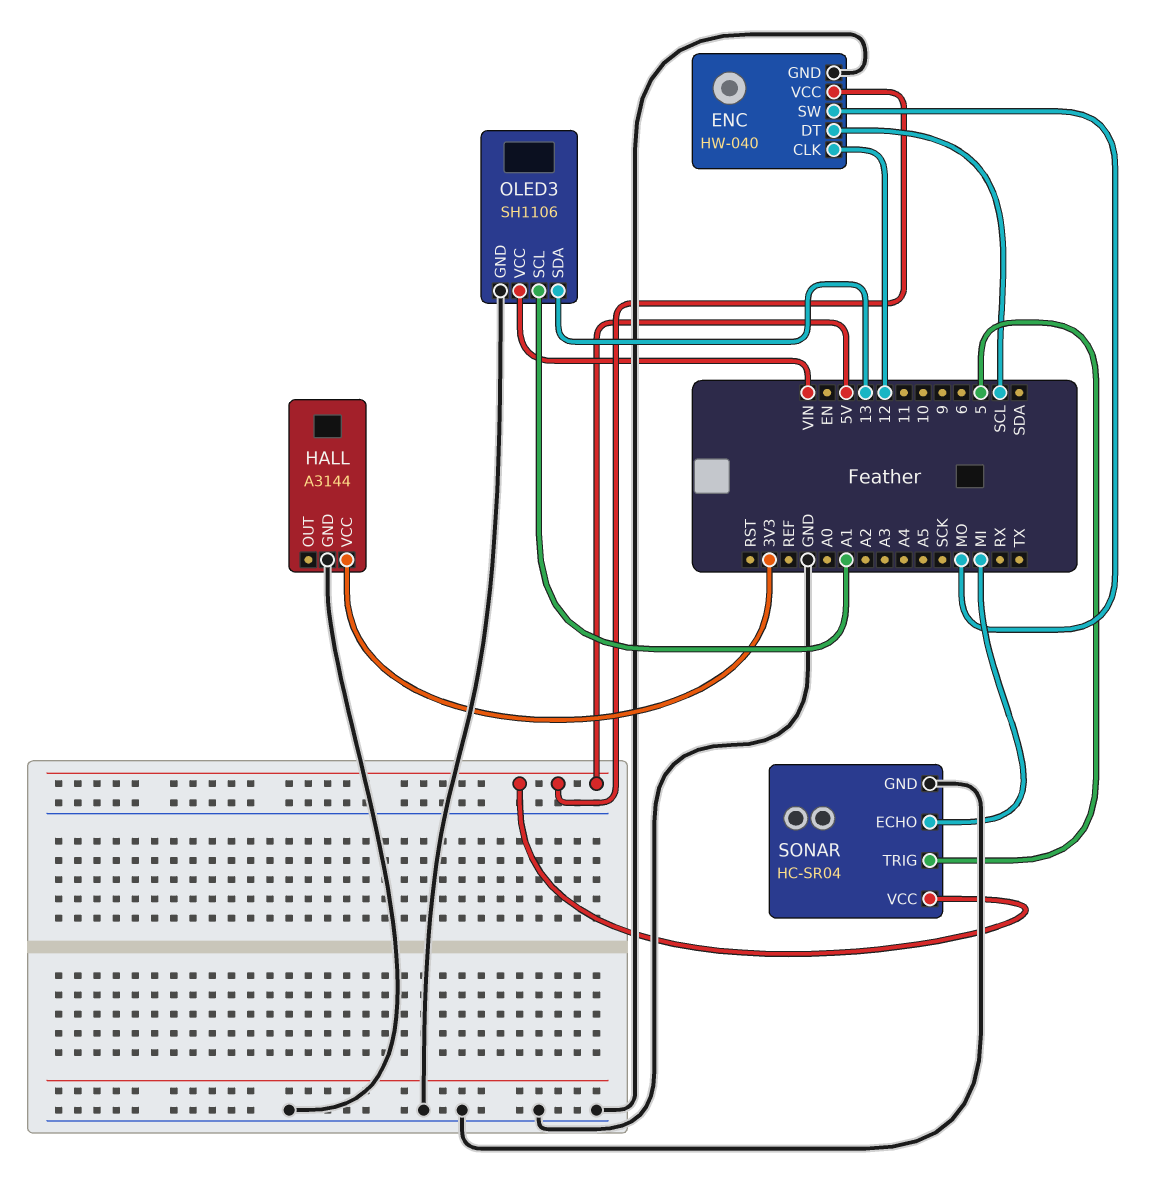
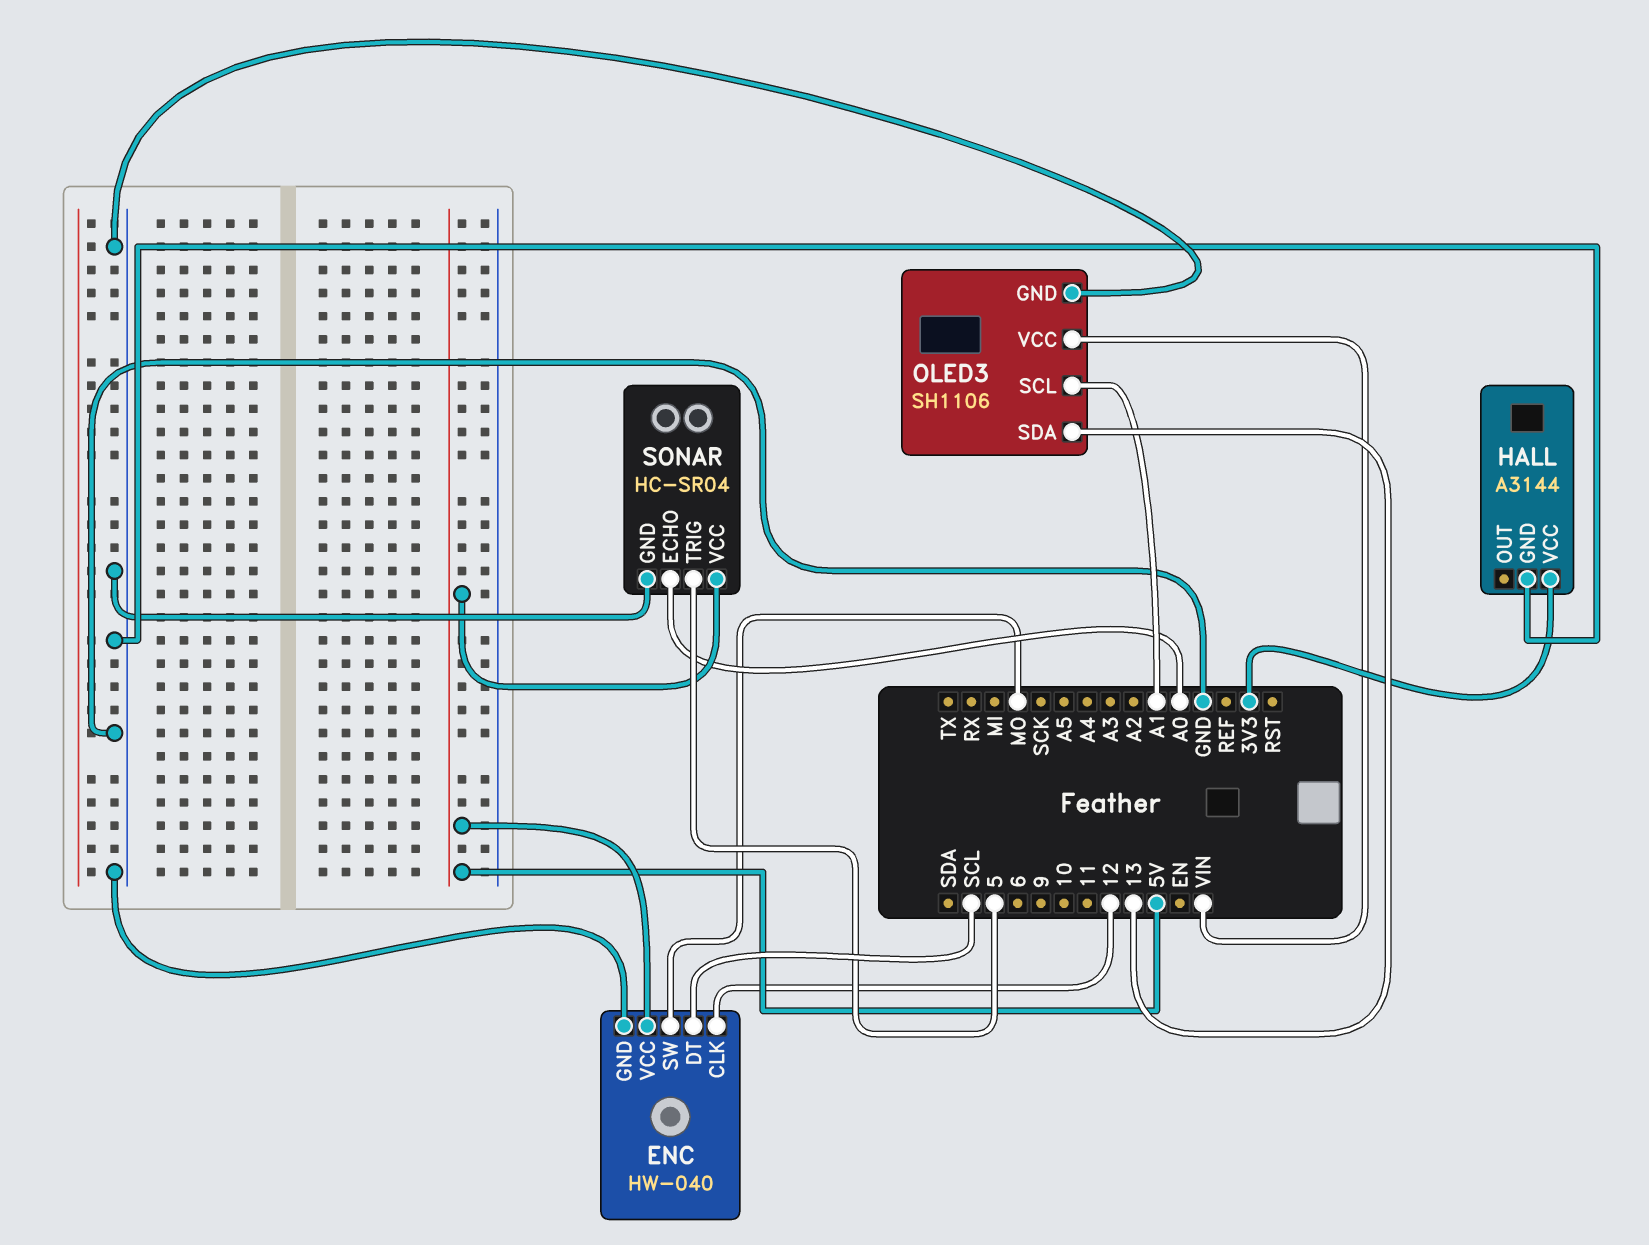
SONAR pin ECHO: MI -> A0

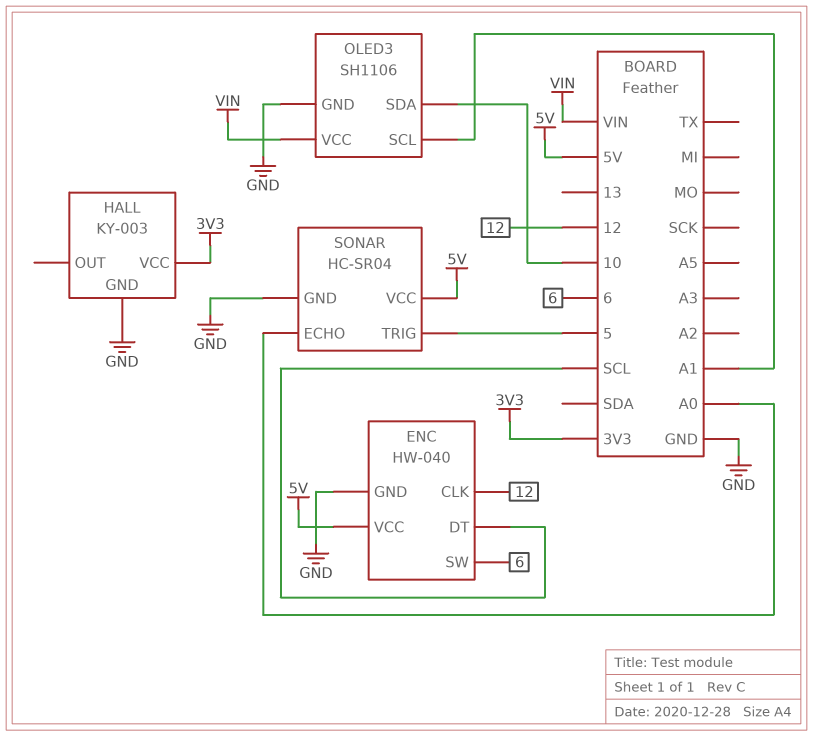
ENC pin SW: MO -> 6
HALL: A3144 -> KY-003
OLED3 pin SDA: 13 -> 10

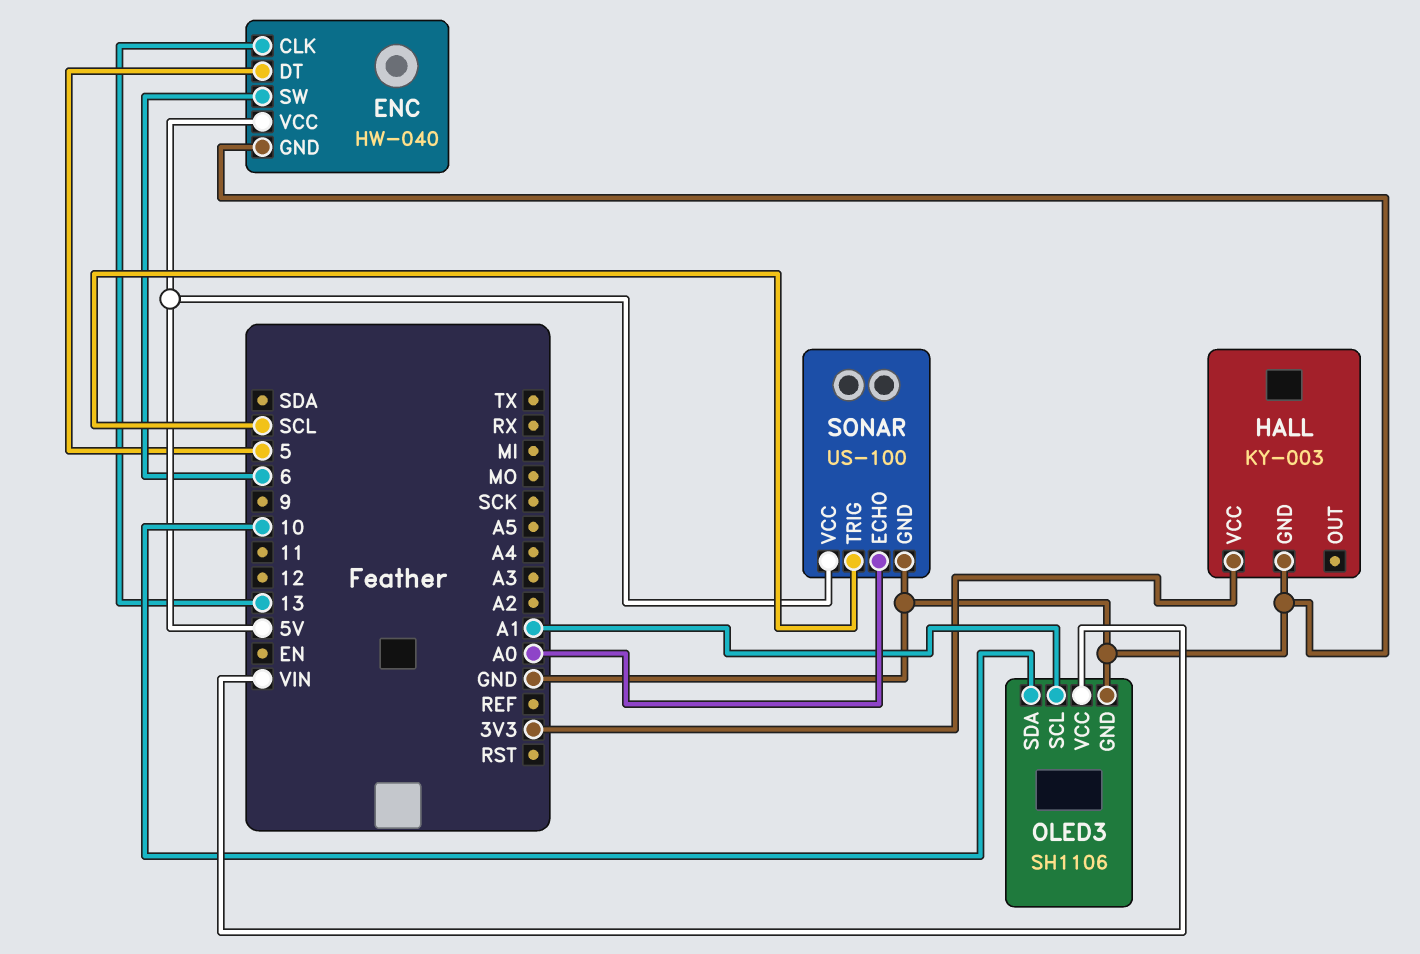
ENC pin CLK: 12 -> 13
ENC pin DT: SCL -> 5
SONAR: HC-SR04 -> US-100
SONAR pin TRIG: 5 -> SCL

